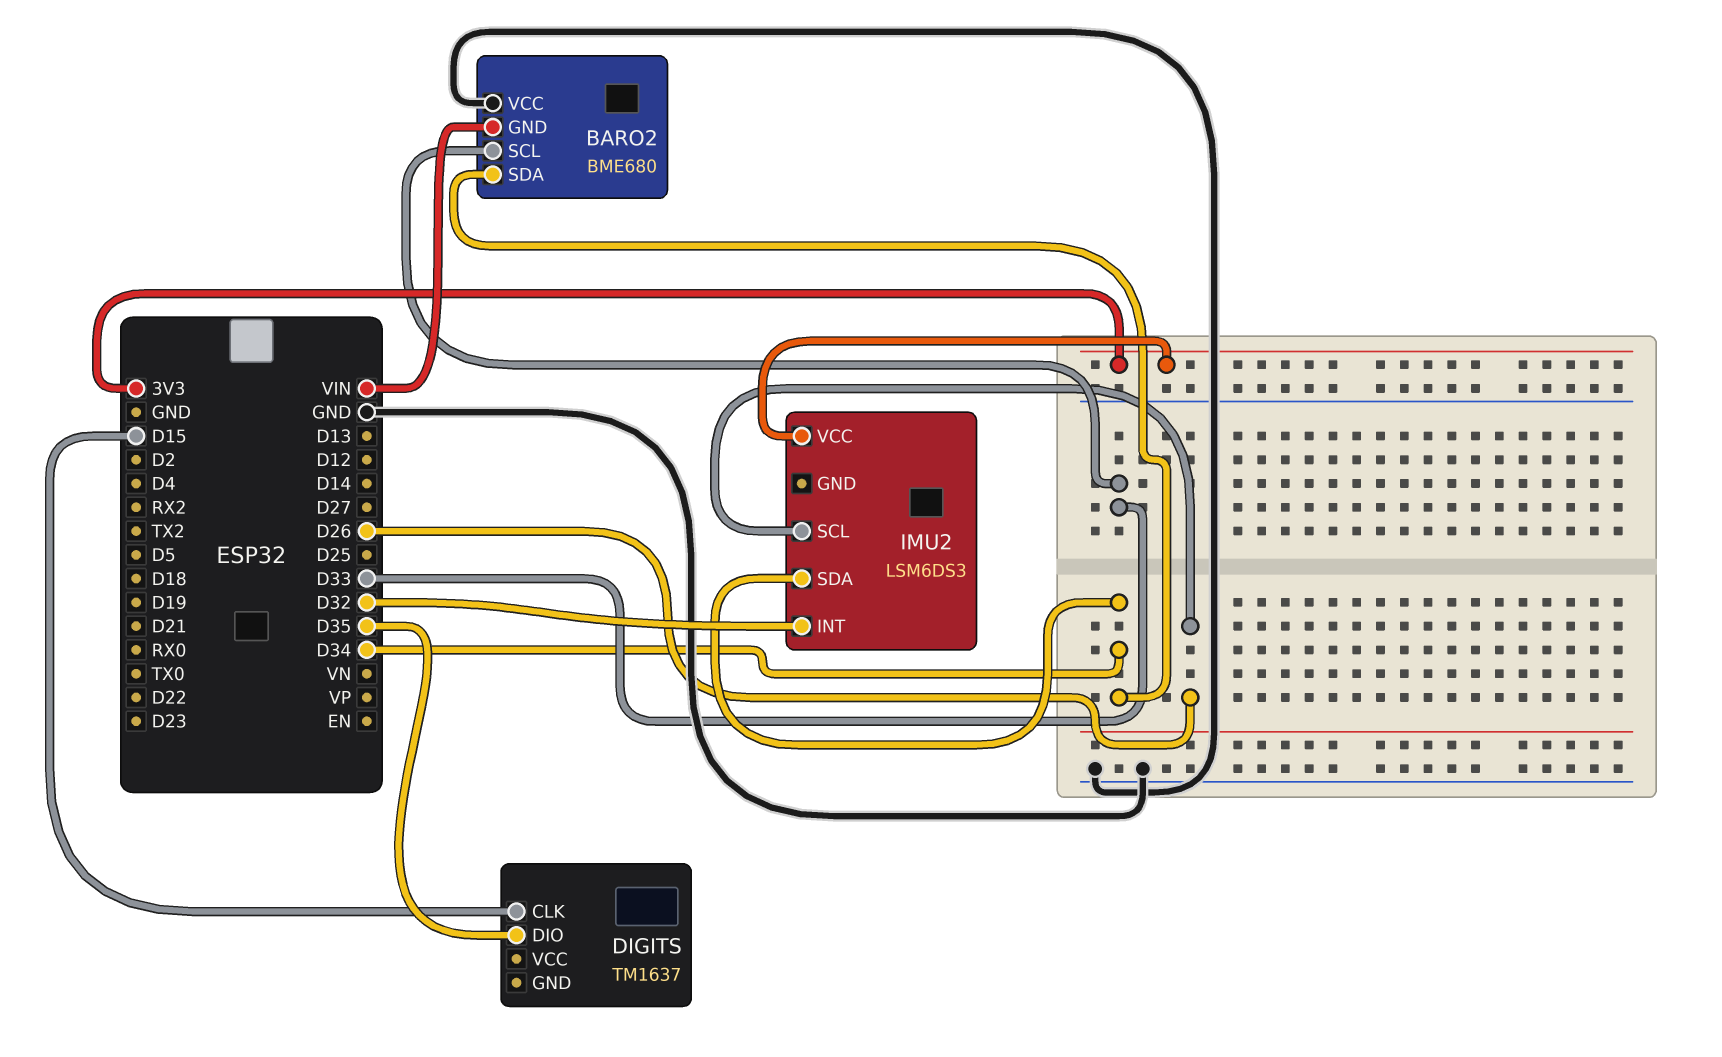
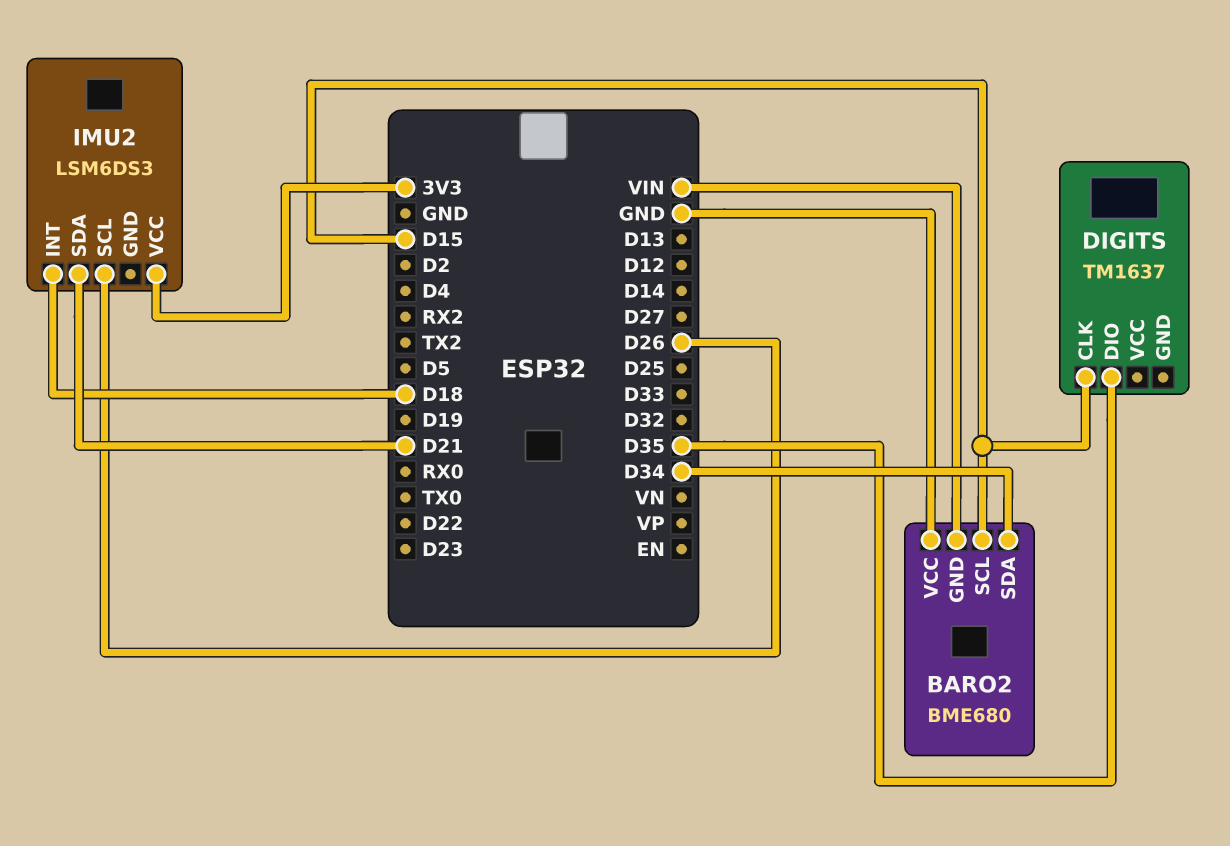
BARO2 pin SCL: D33 -> D15
IMU2 pin INT: D32 -> D18
IMU2 pin SDA: D34 -> D21

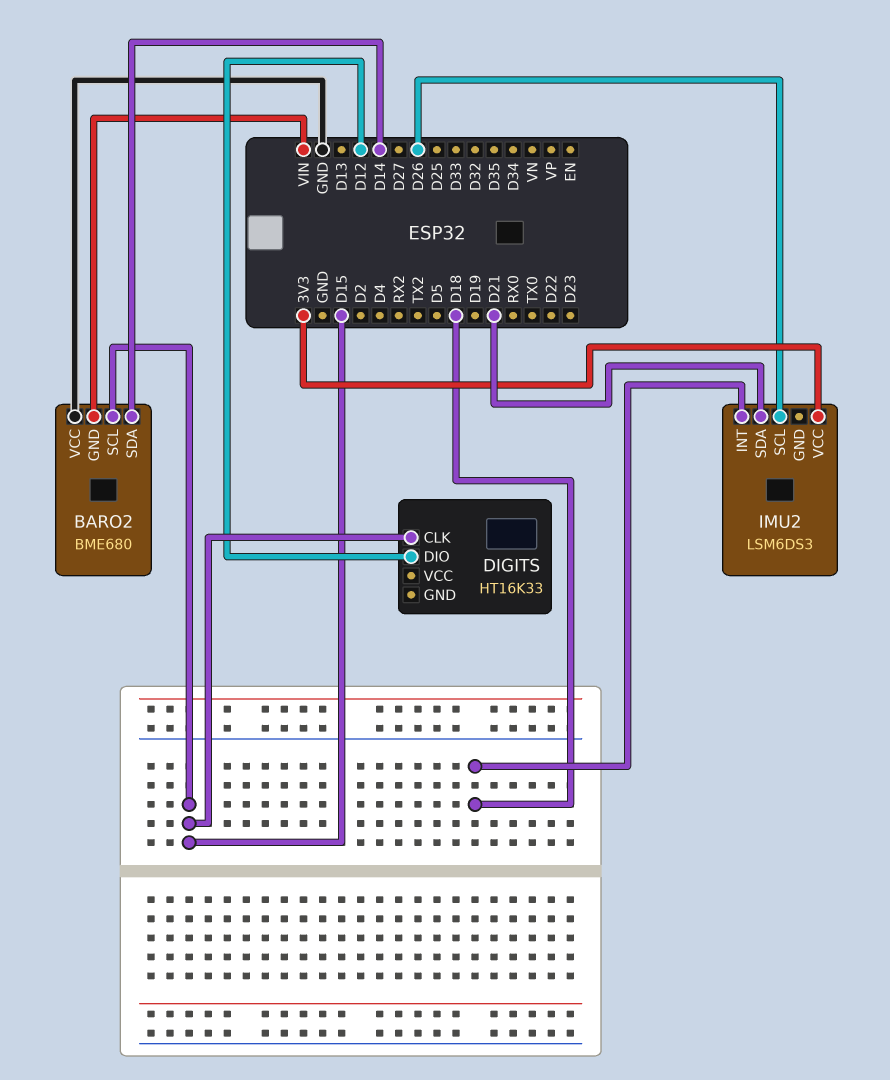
BARO2 pin SDA: D34 -> D14
DIGITS: TM1637 -> HT16K33
DIGITS pin DIO: D35 -> D12

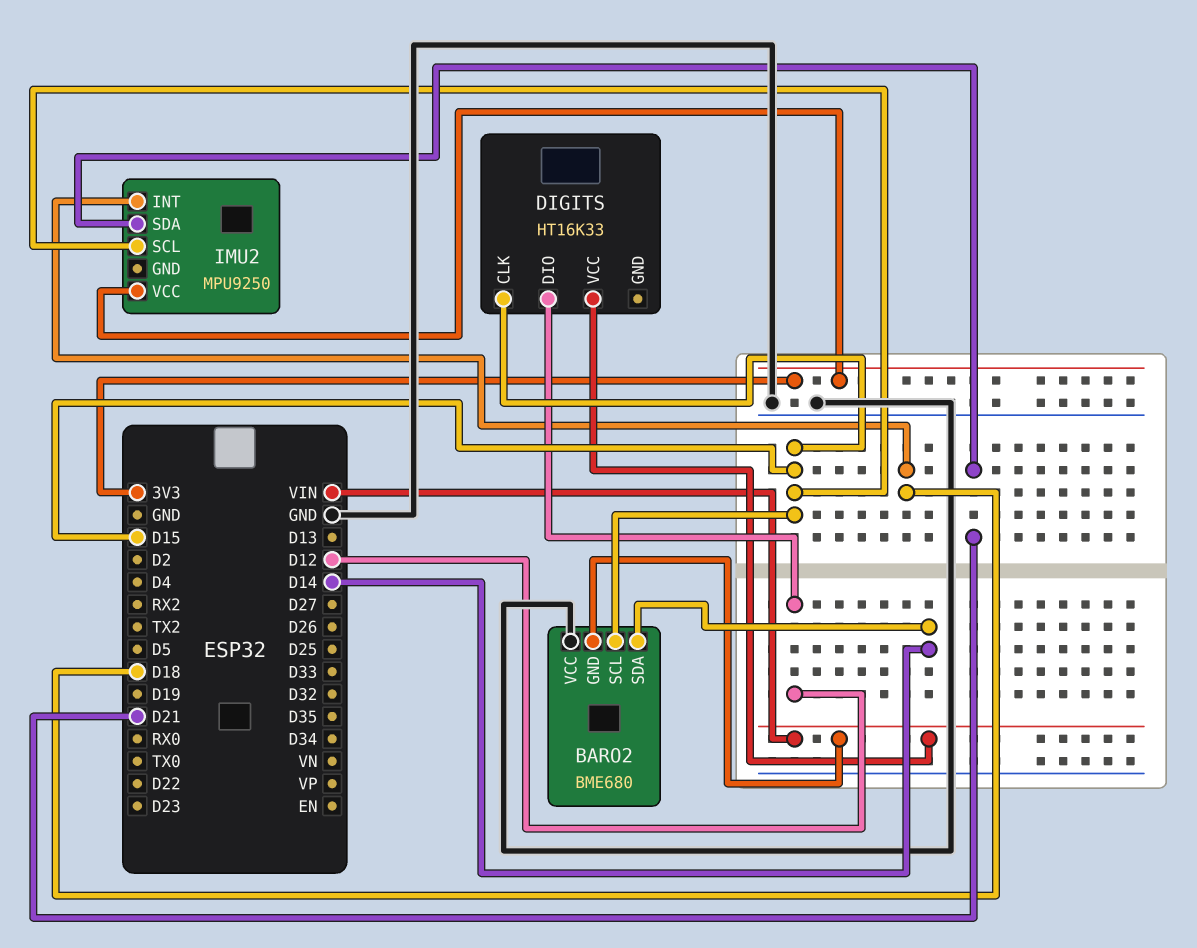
DIGITS pin VCC: none -> VIN
IMU2: LSM6DS3 -> MPU9250
IMU2 pin SCL: D26 -> D15

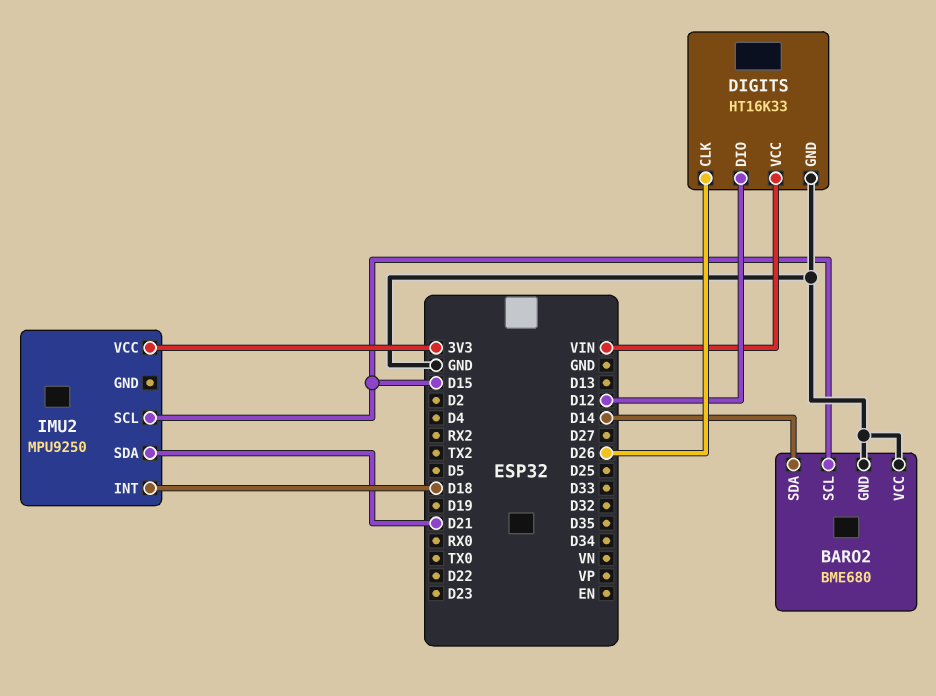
BARO2 pin GND: VIN -> GND
DIGITS pin CLK: D15 -> D26
DIGITS pin GND: none -> GND

